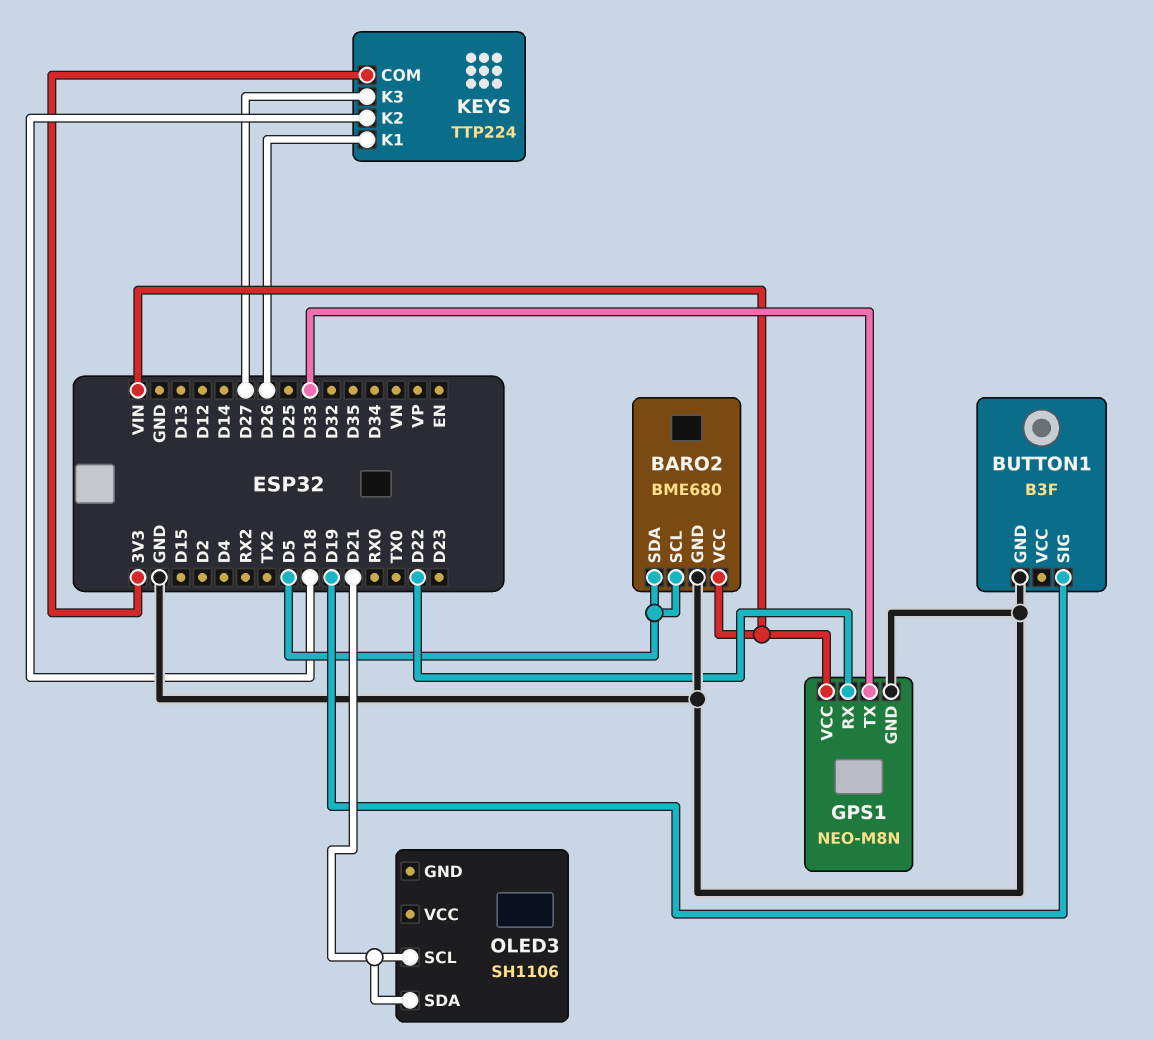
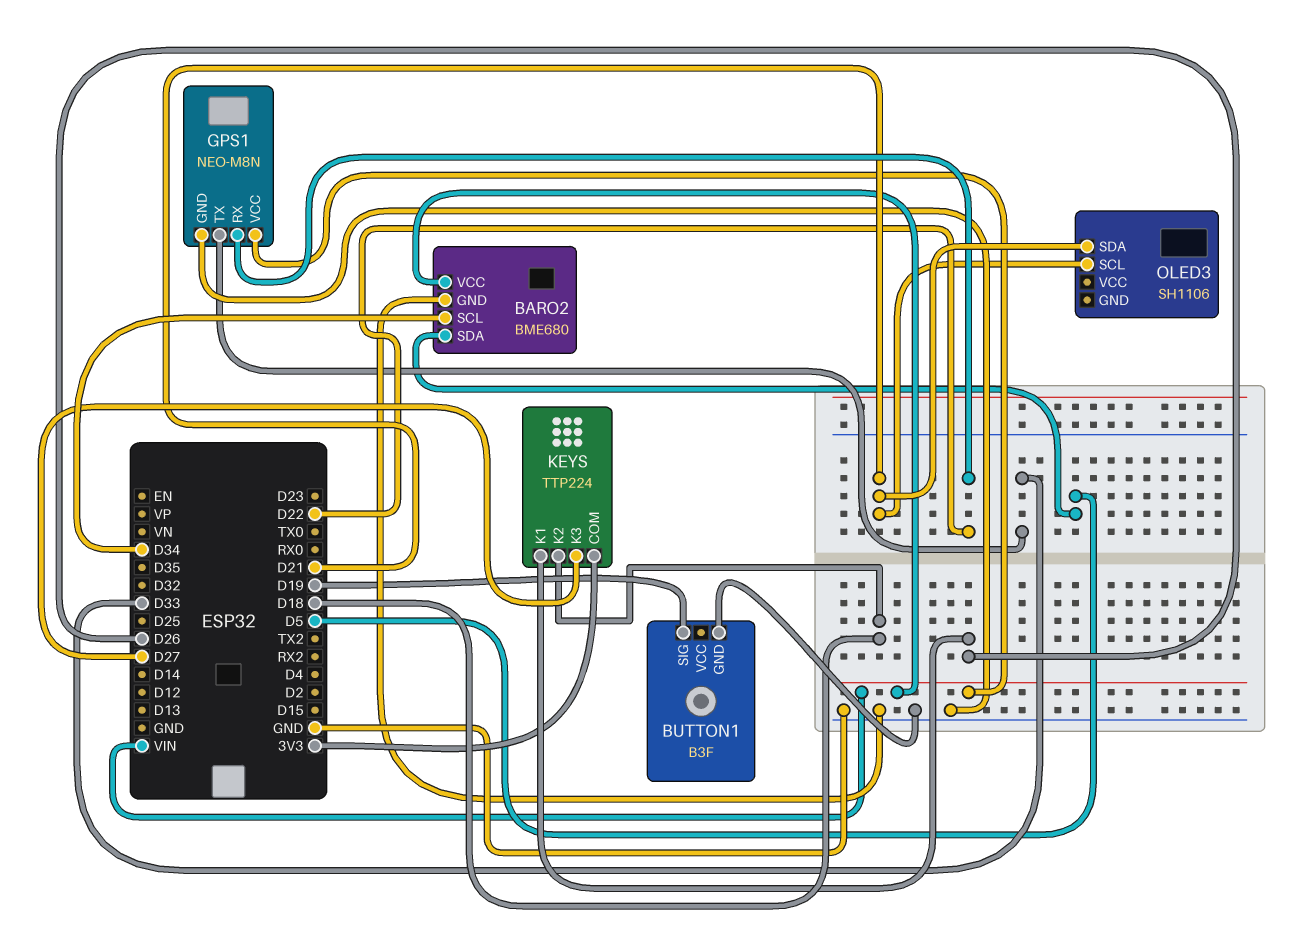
BARO2 pin SCL: D5 -> D34

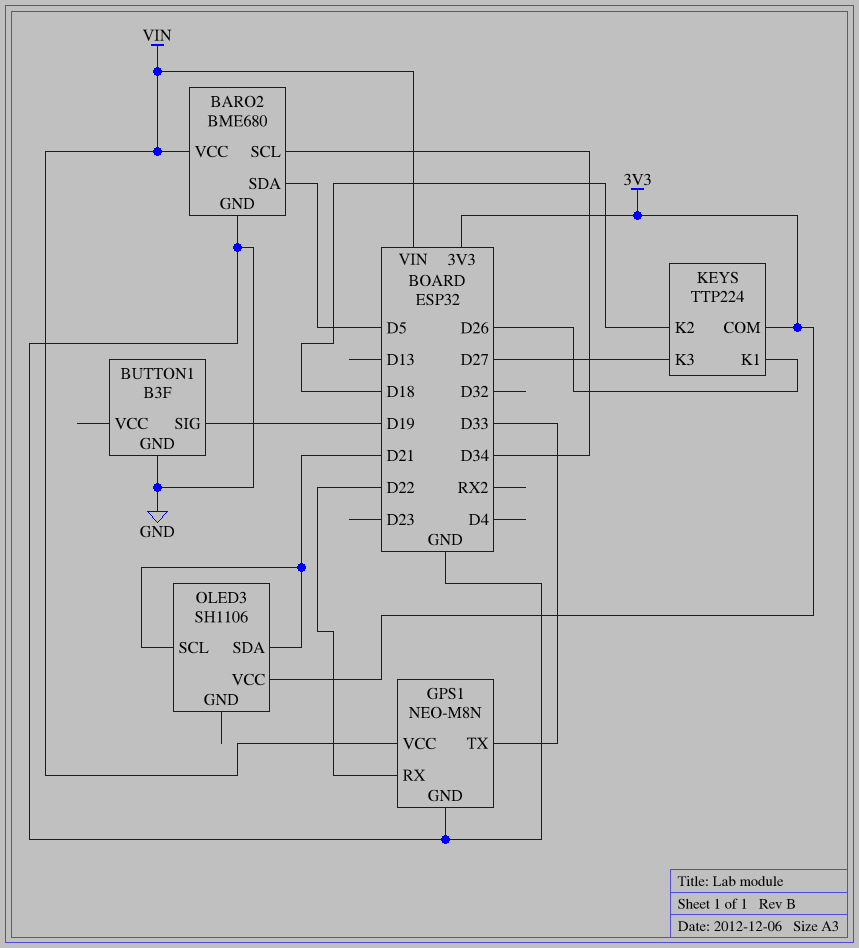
OLED3 pin VCC: none -> 3V3

